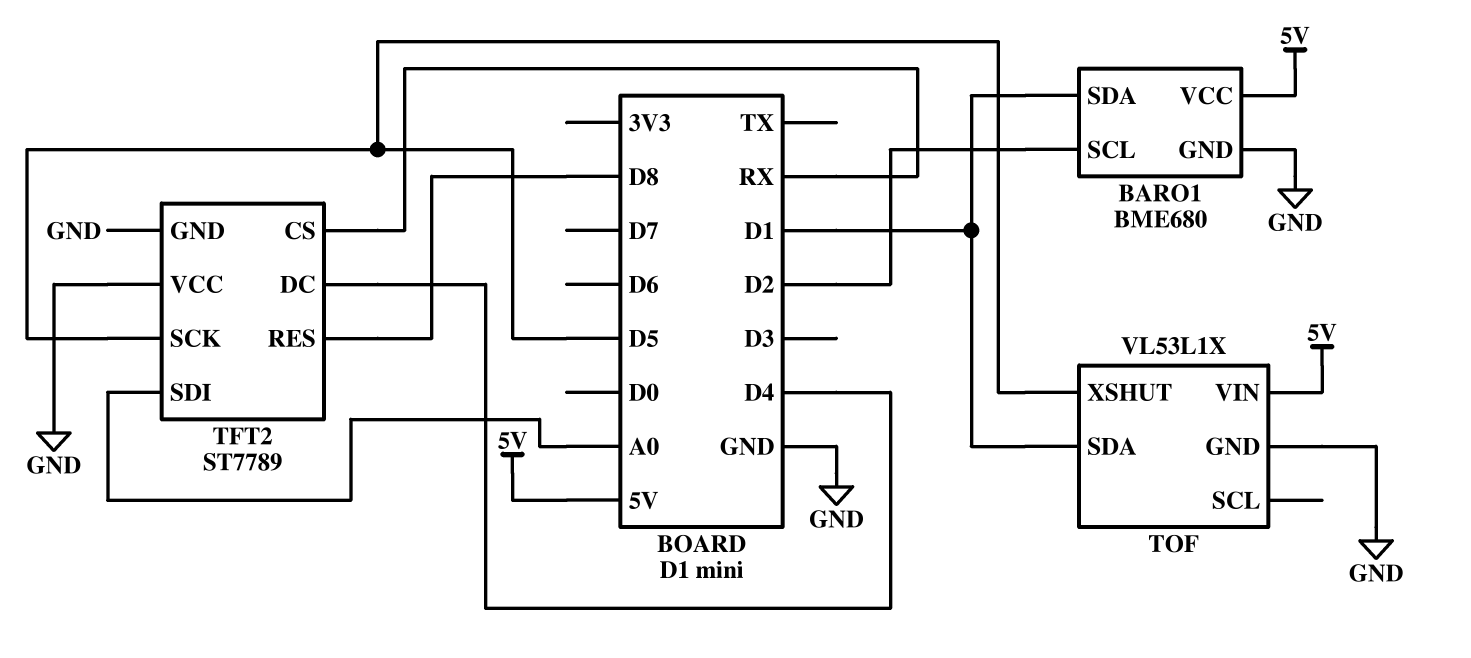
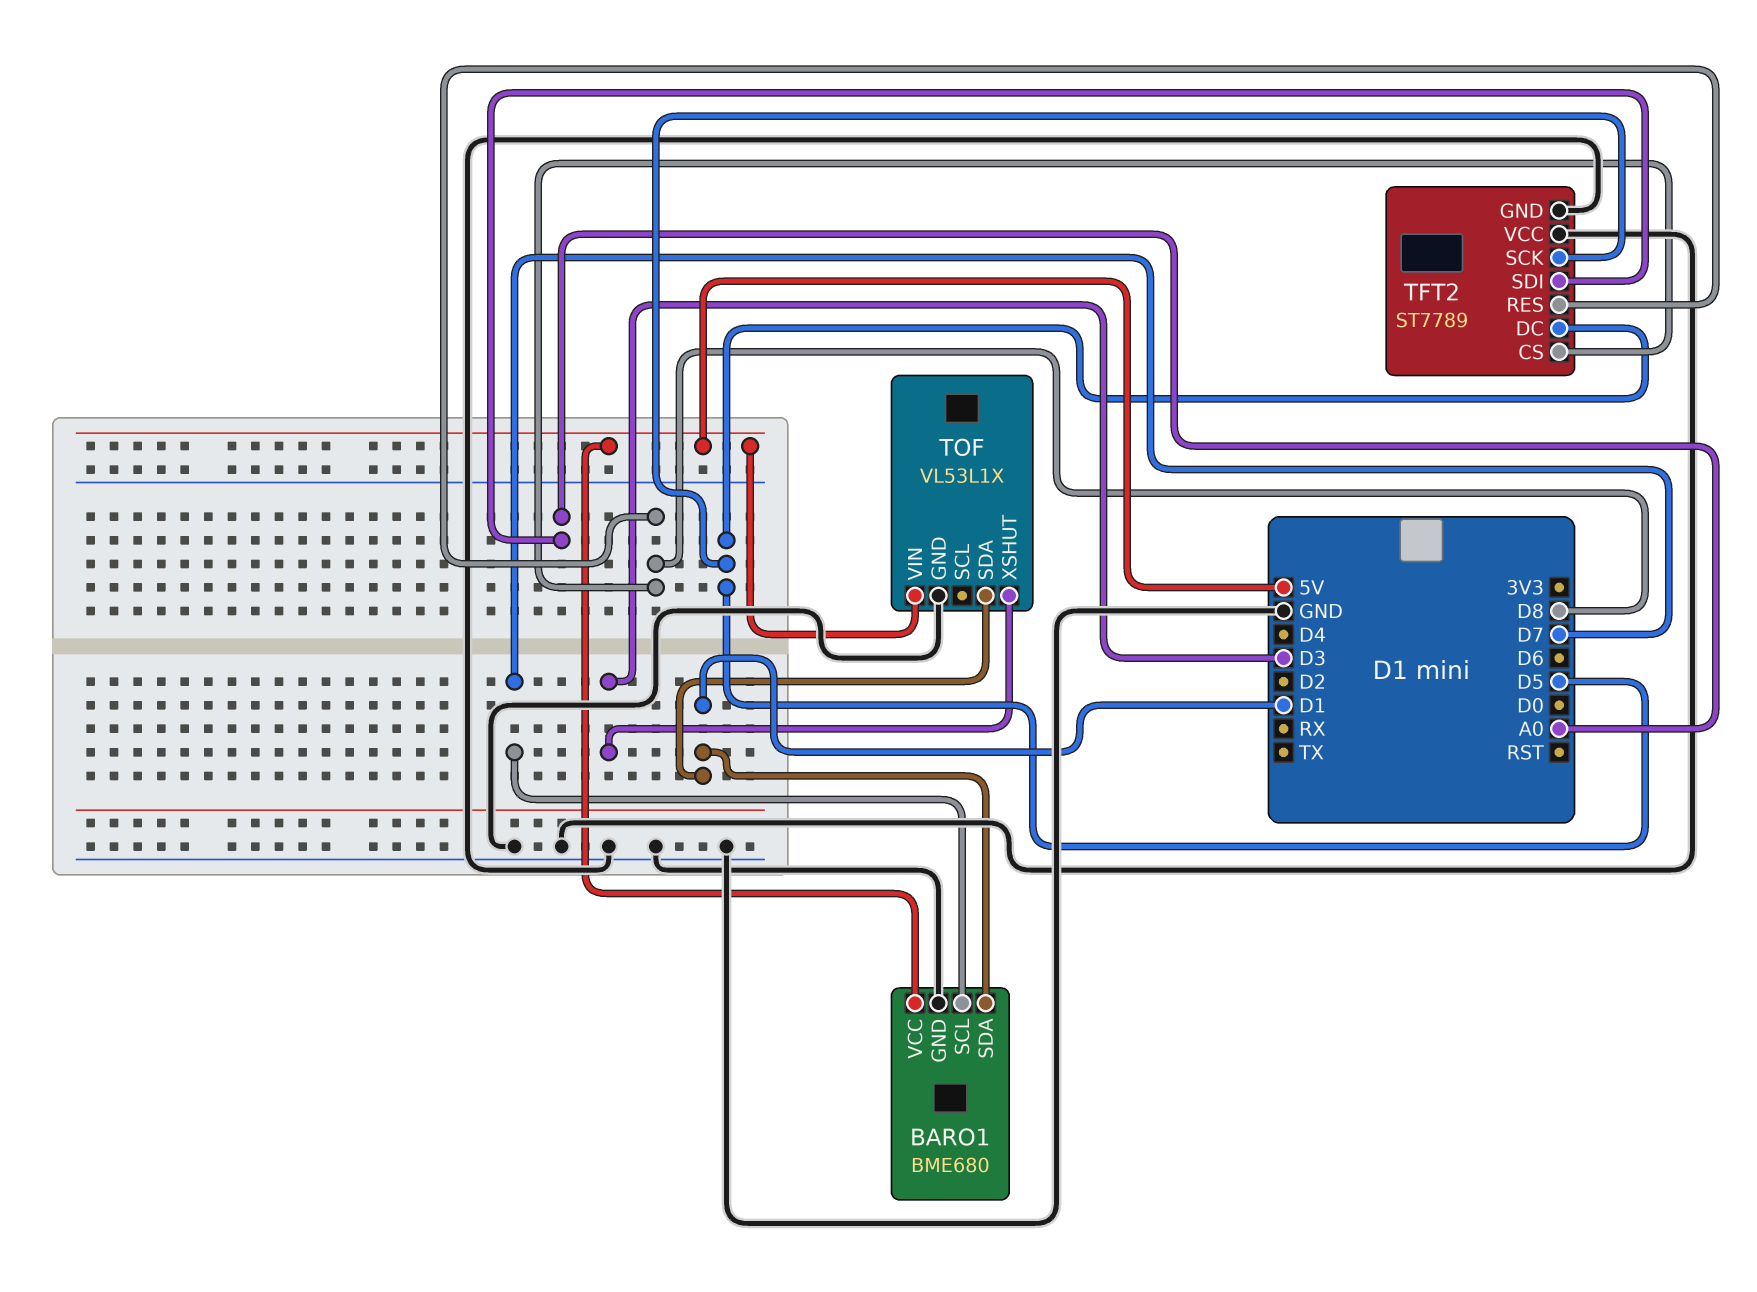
BARO1 pin SCL: D2 -> D7
TFT2 pin CS: RX -> D8
TFT2 pin DC: D4 -> D5
TOF pin XSHUT: D5 -> D3

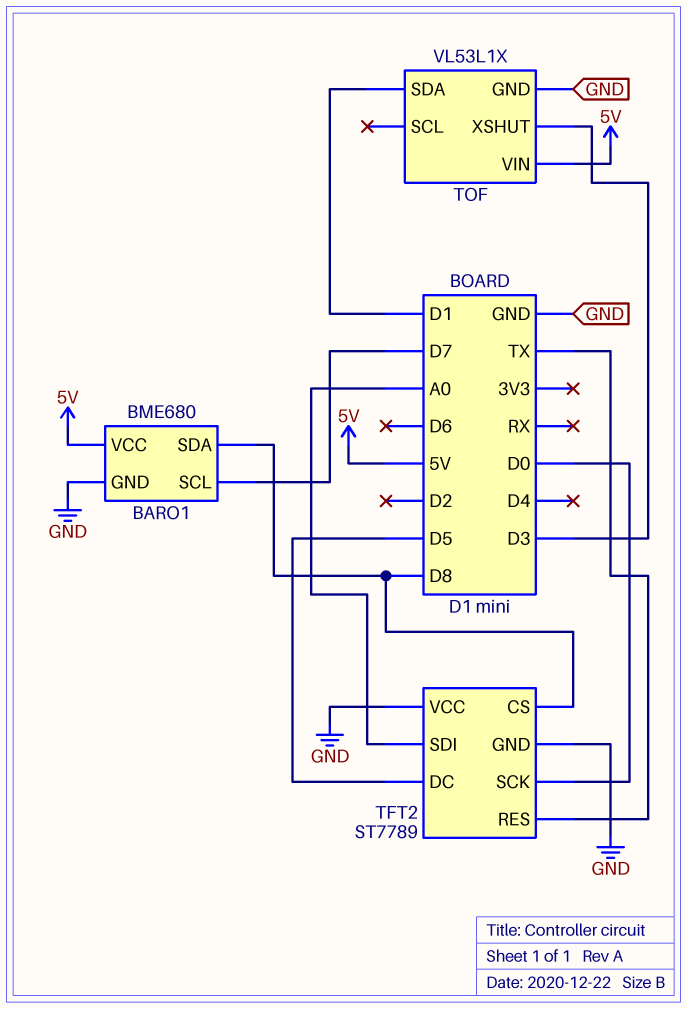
BARO1 pin SDA: D1 -> D8
TFT2 pin RES: D8 -> TX
TFT2 pin SCK: D5 -> D0

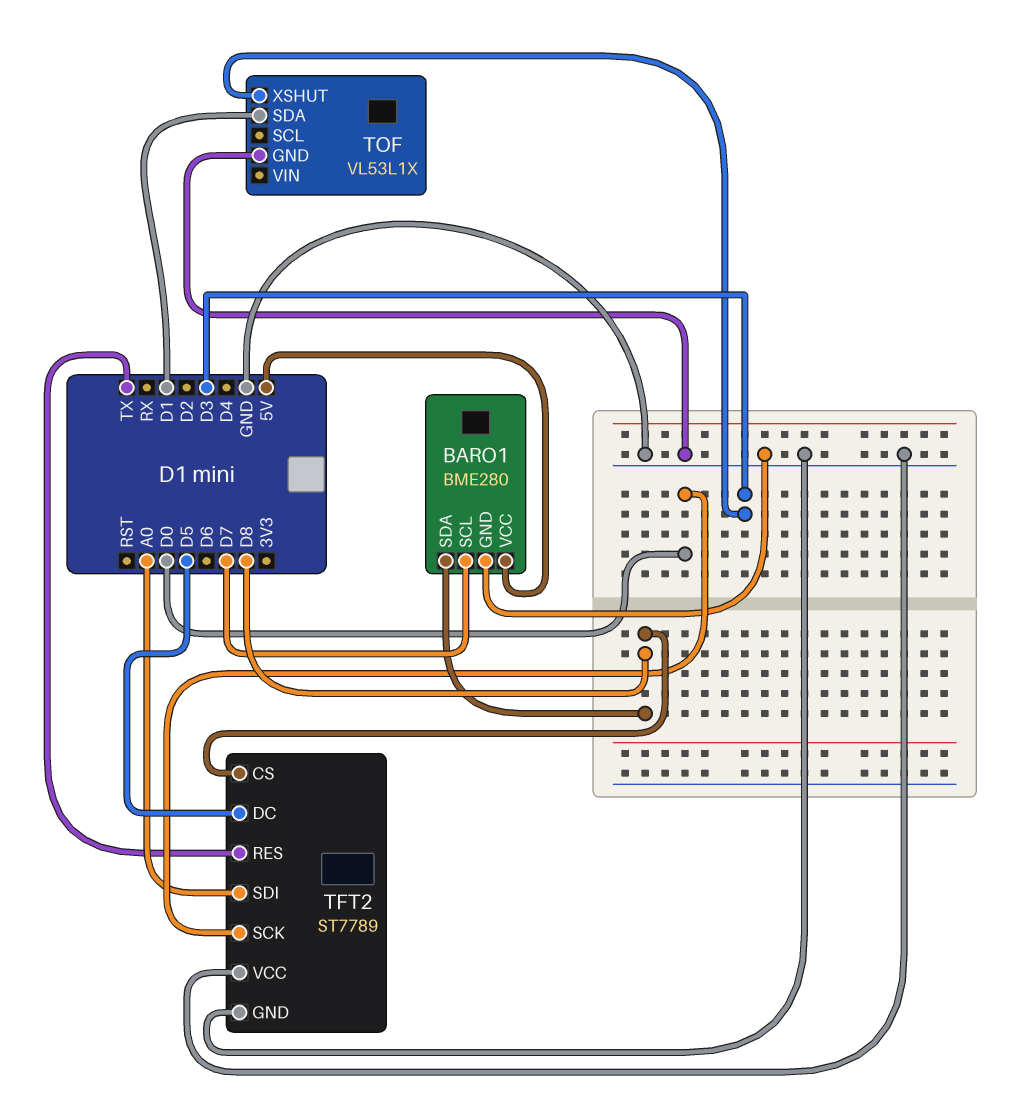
BARO1: BME680 -> BME280
TOF pin VIN: 5V -> none

